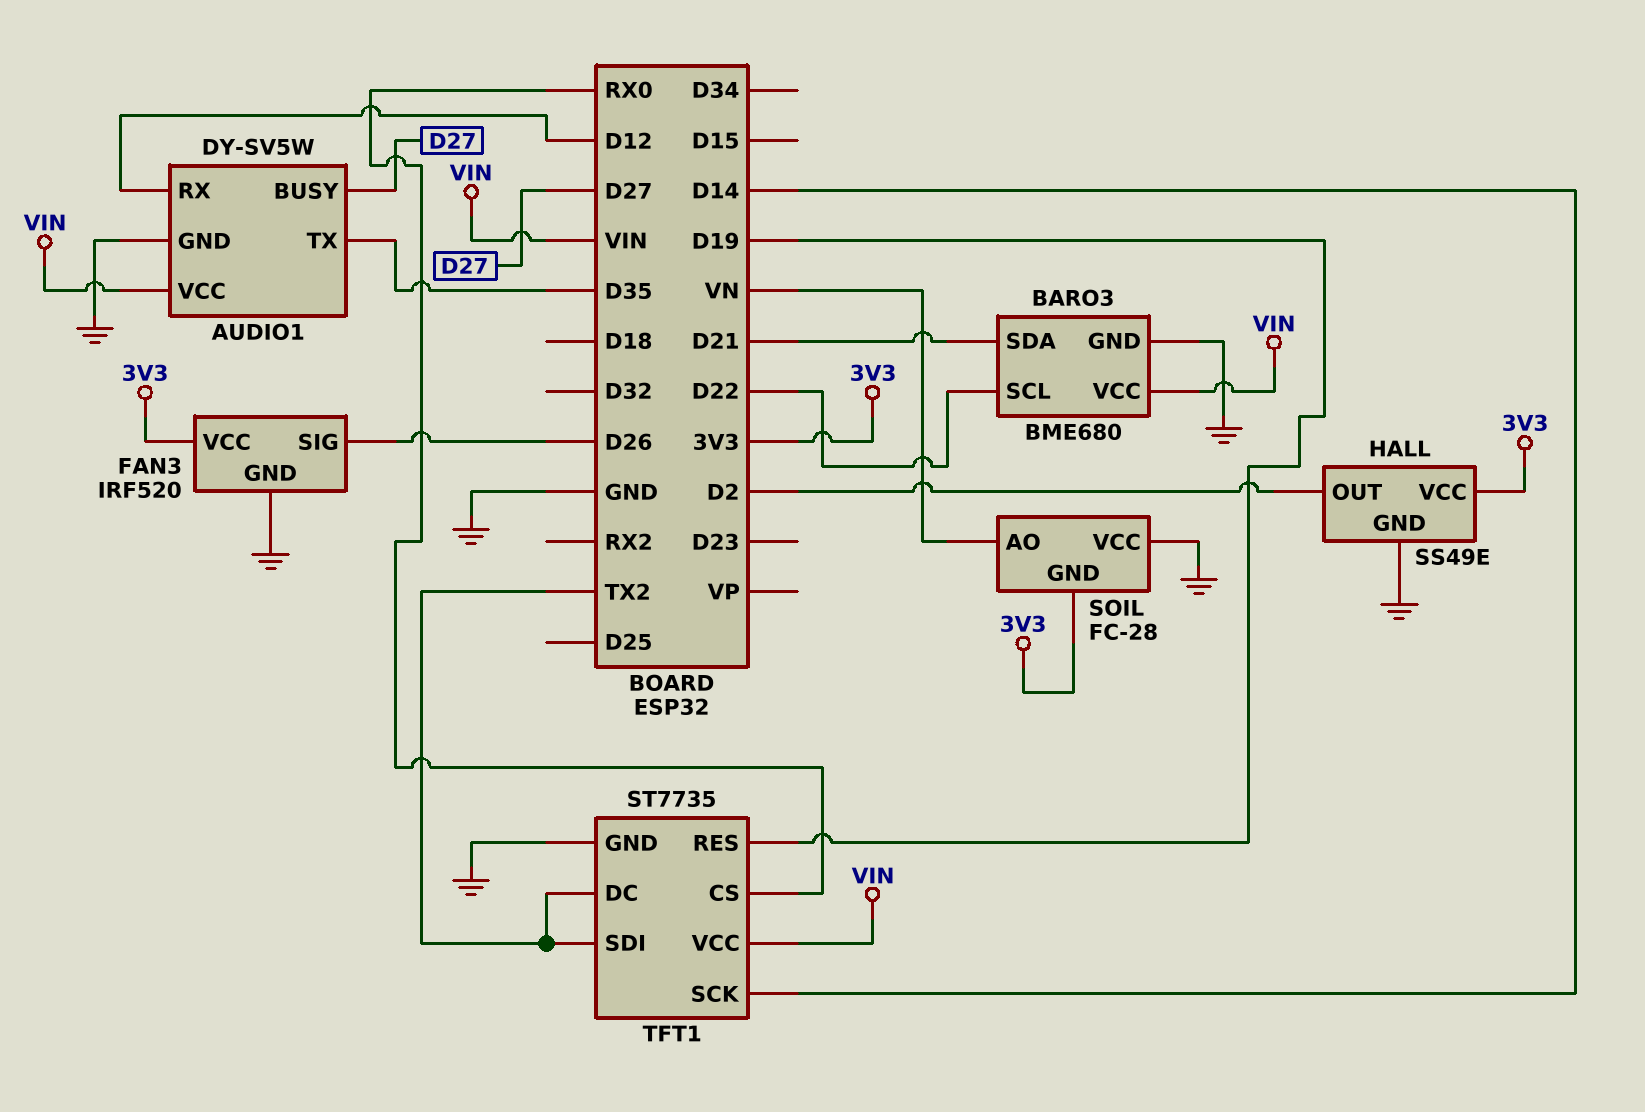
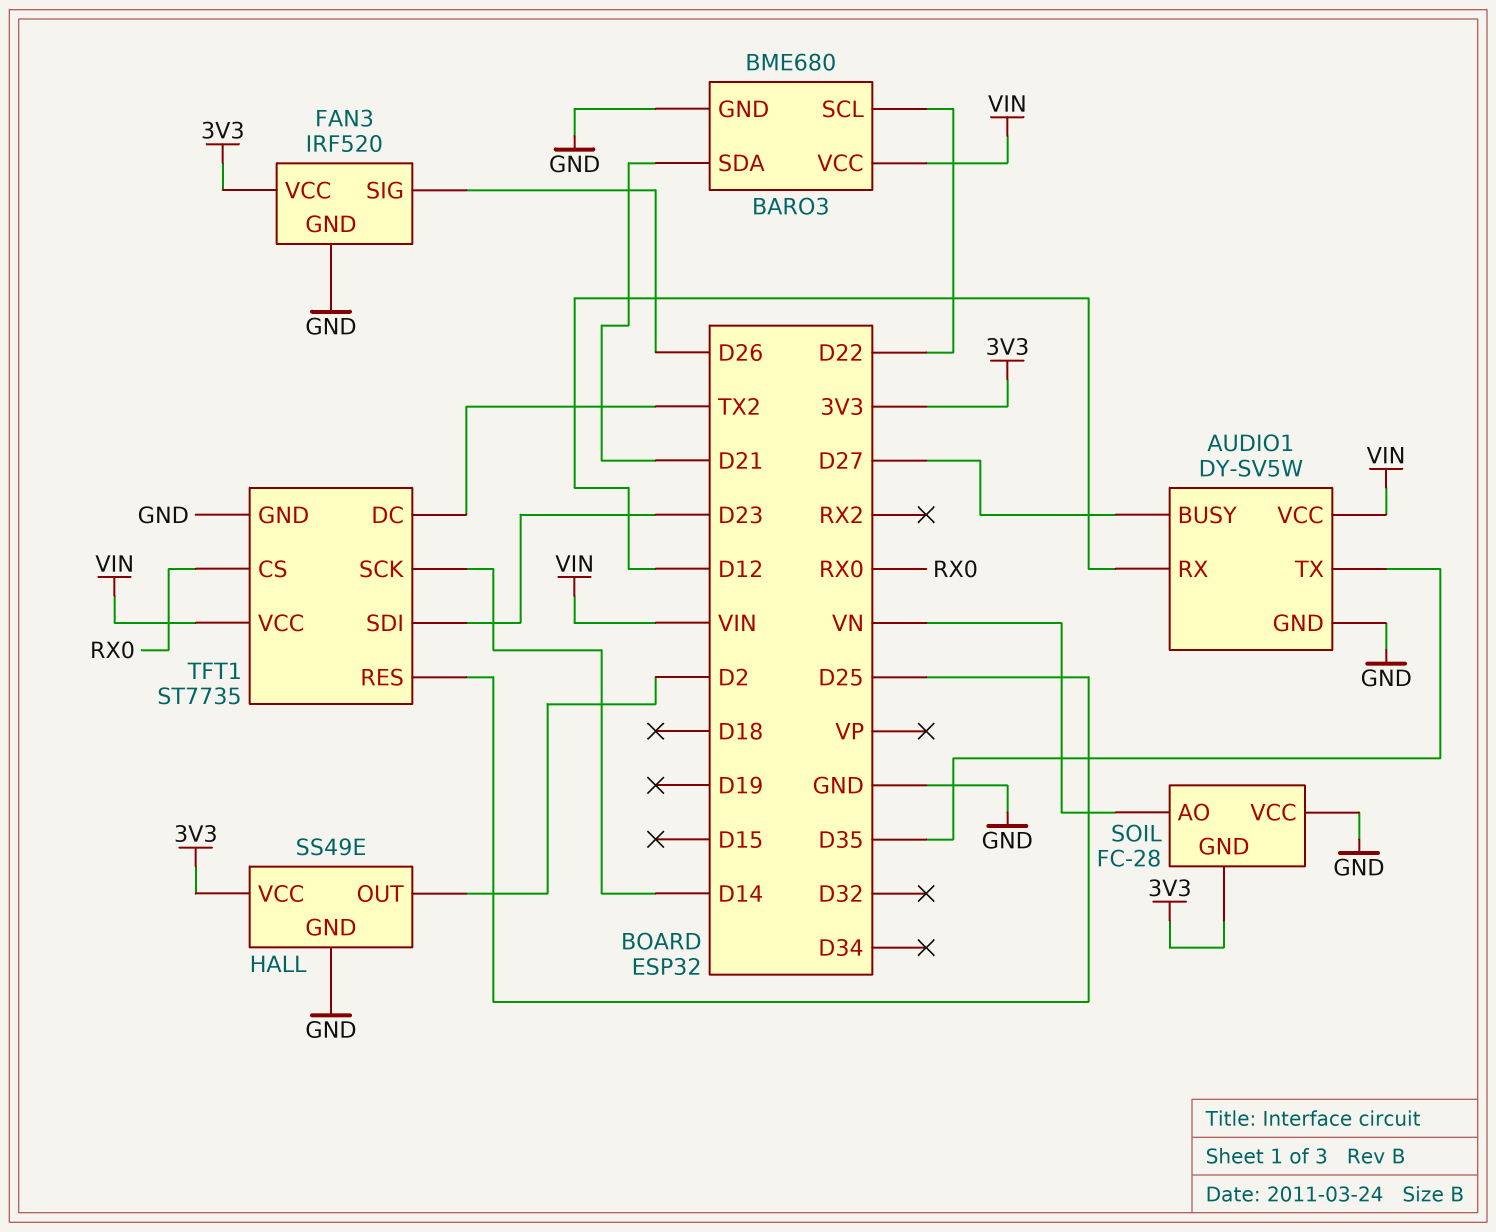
TFT1 pin RES: D19 -> D25
TFT1 pin SDI: TX2 -> D23

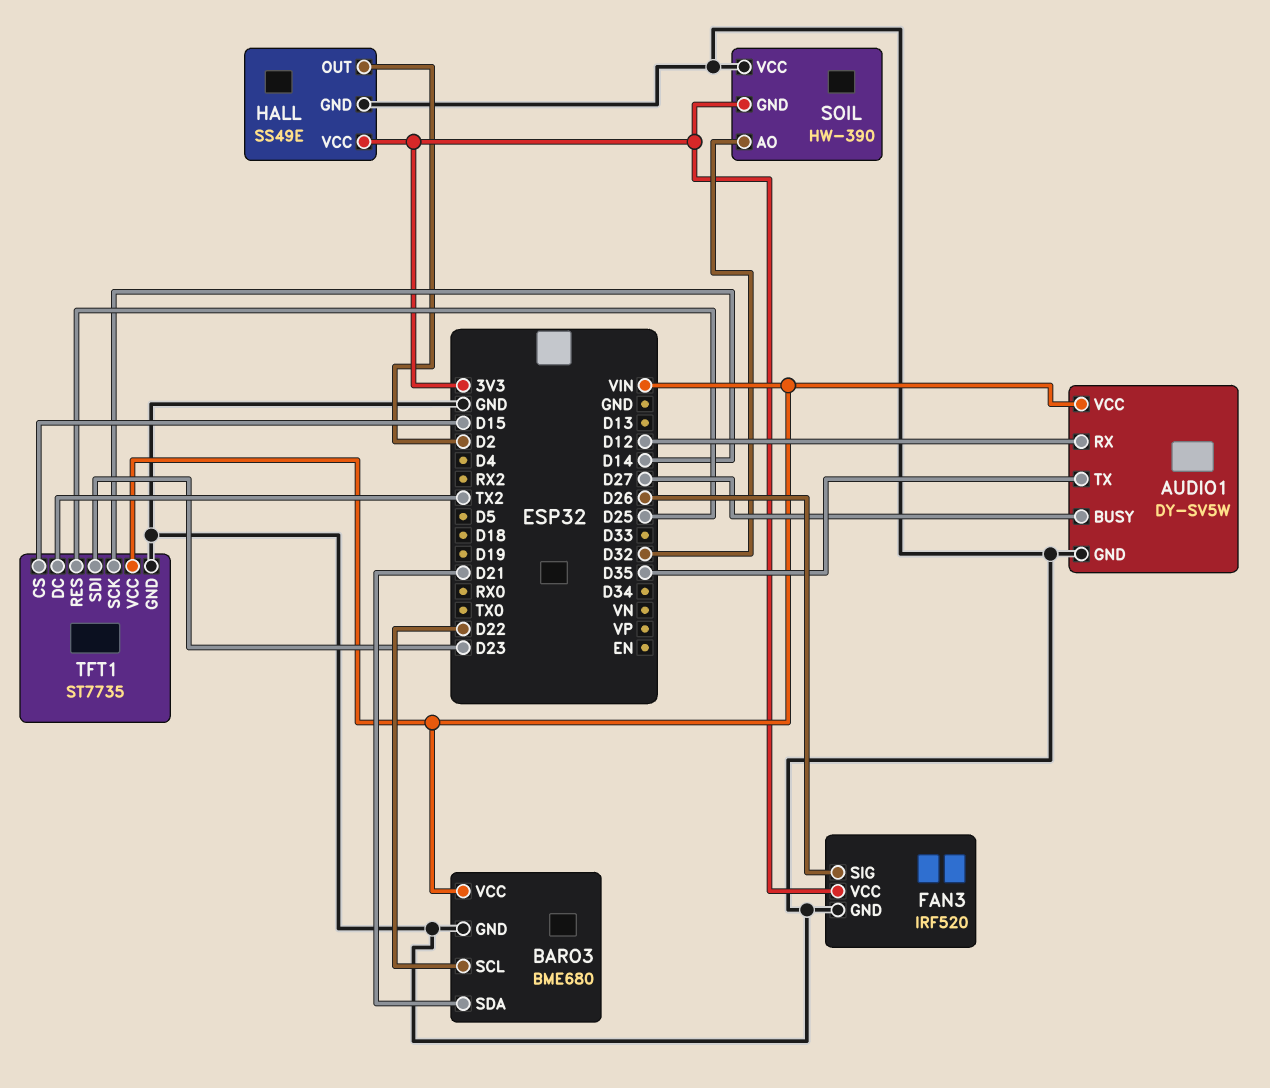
SOIL: FC-28 -> HW-390
SOIL pin AO: VN -> D32
TFT1 pin CS: RX0 -> D15

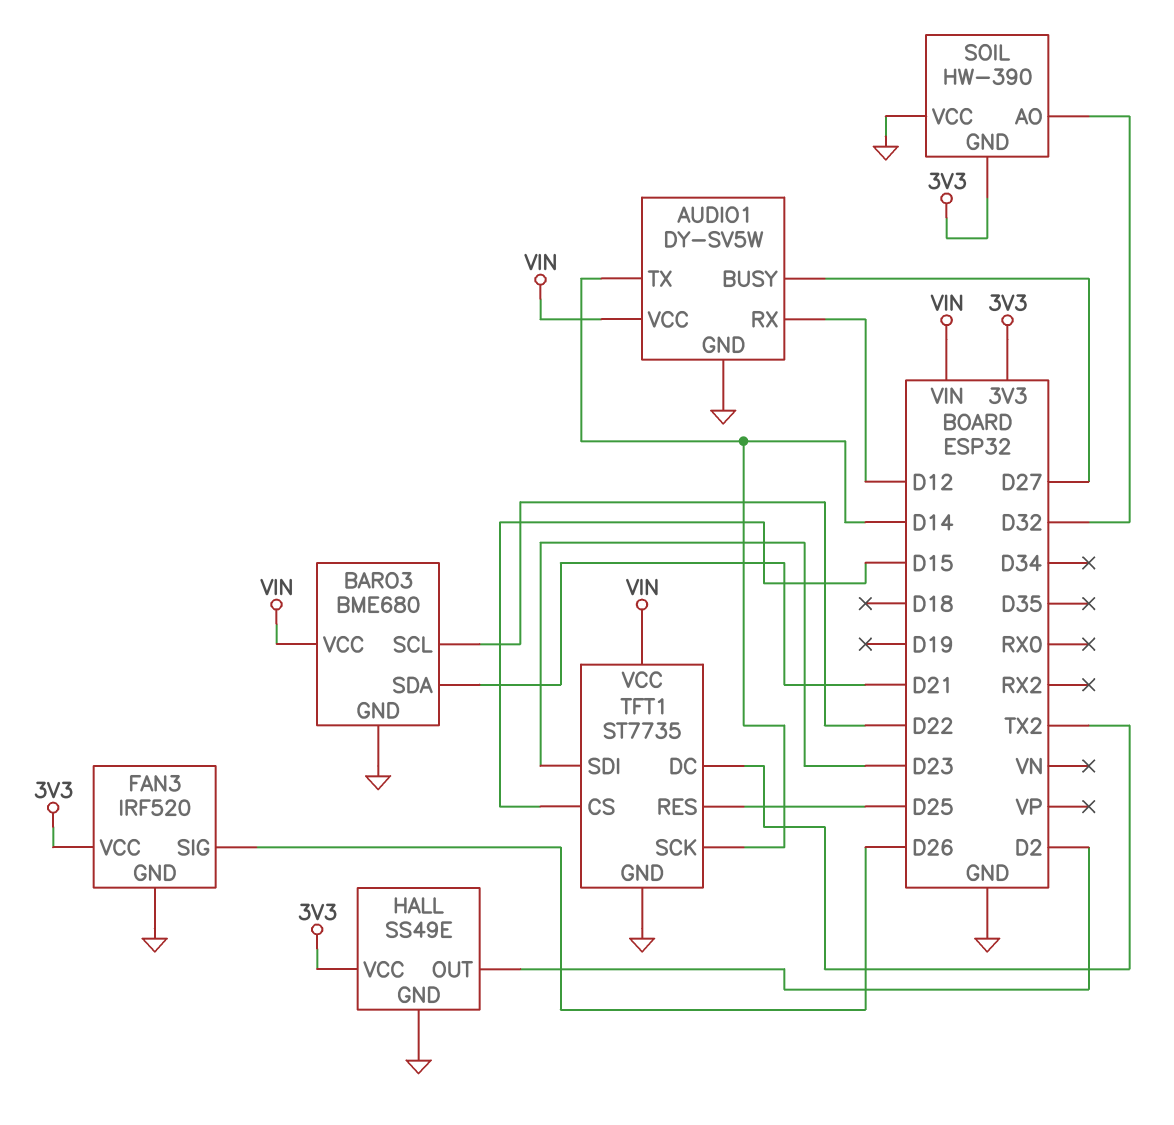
AUDIO1 pin TX: D35 -> D14

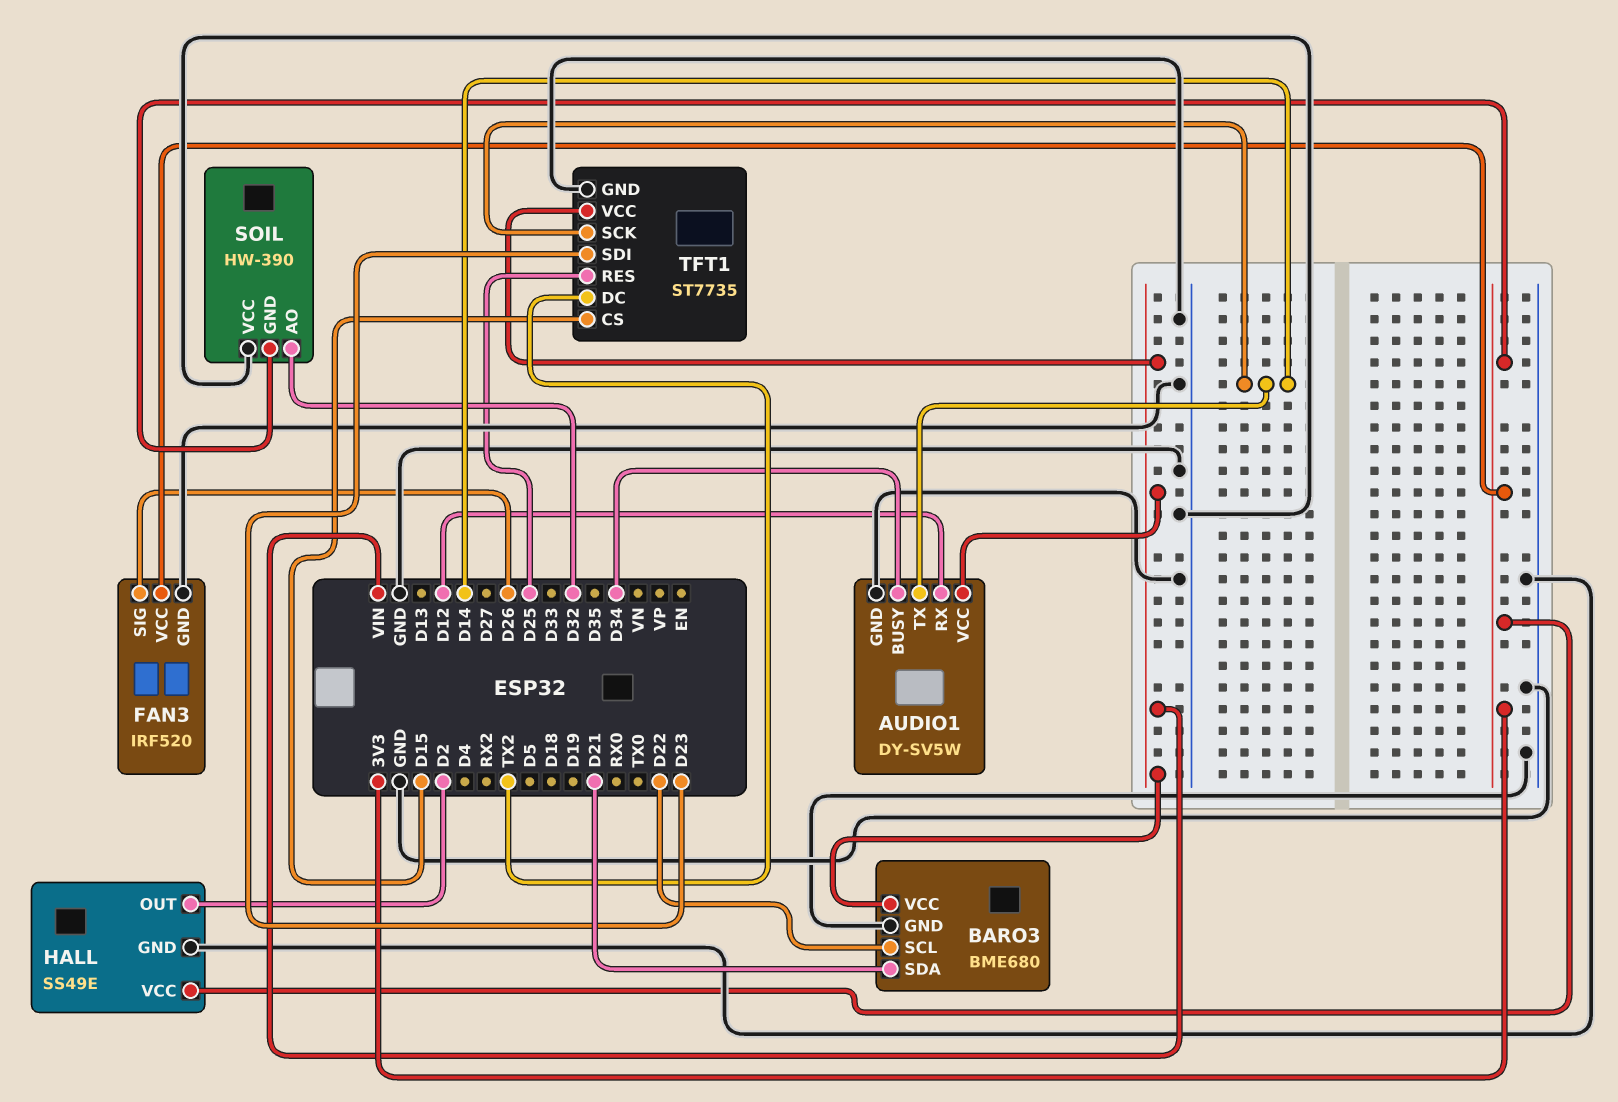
AUDIO1 pin BUSY: D27 -> D34

